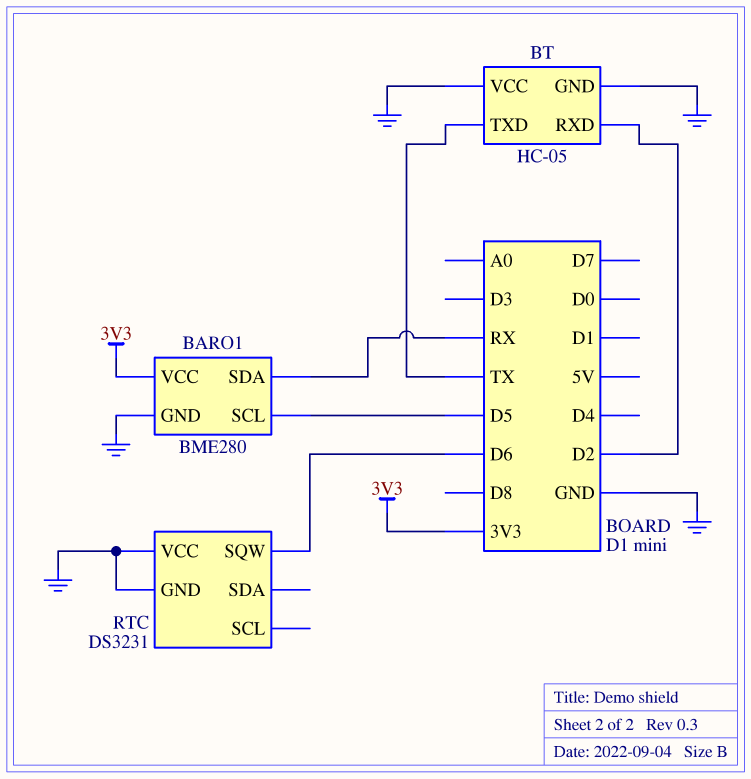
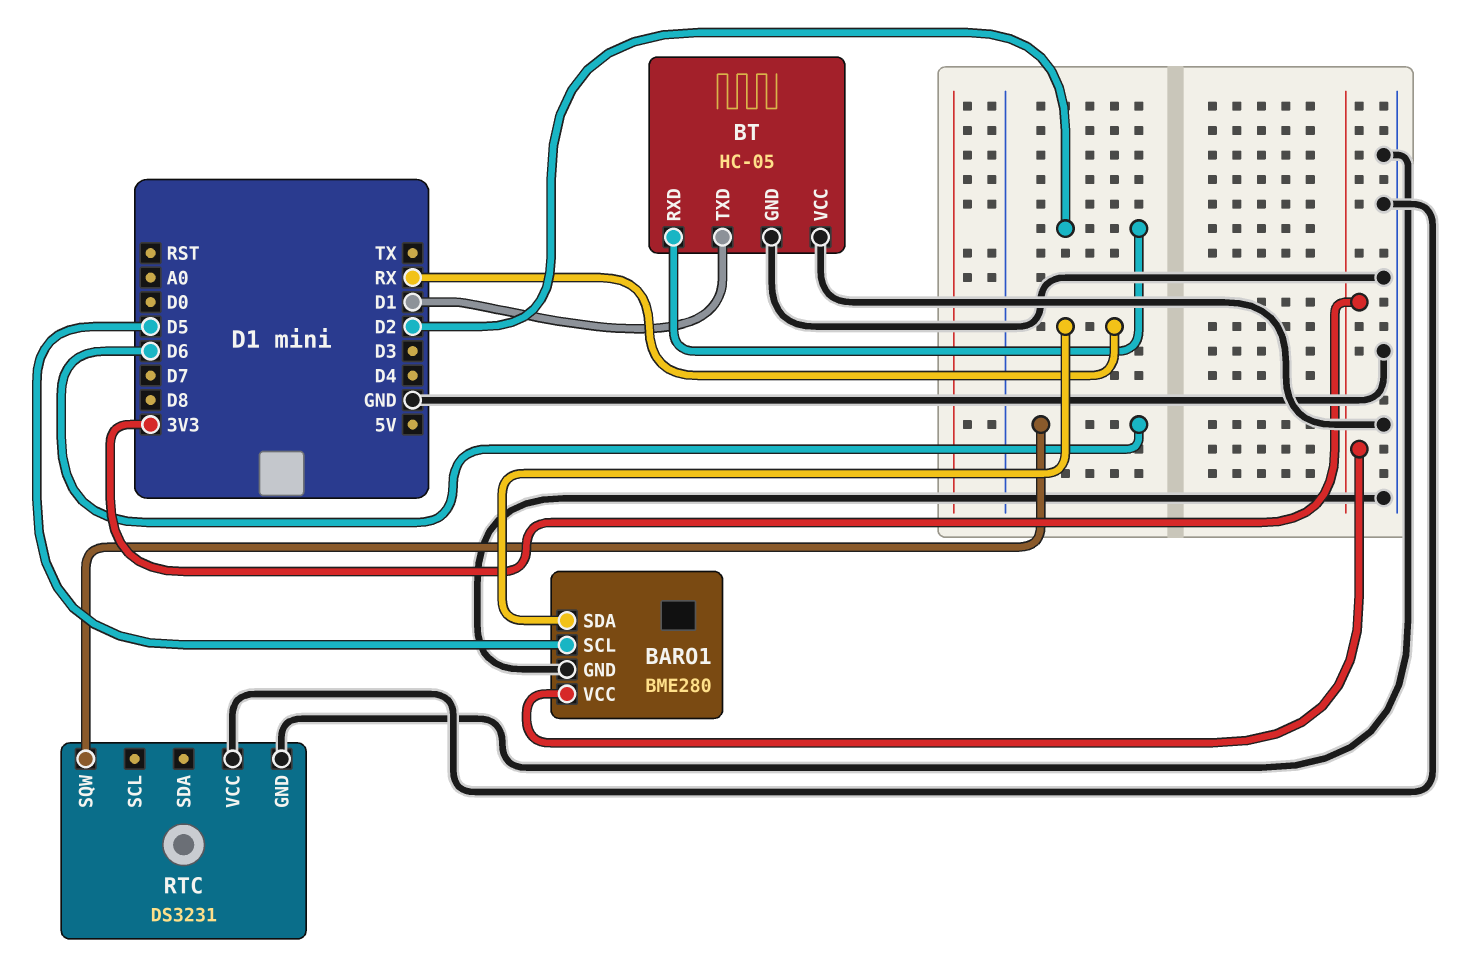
BT pin TXD: TX -> D1

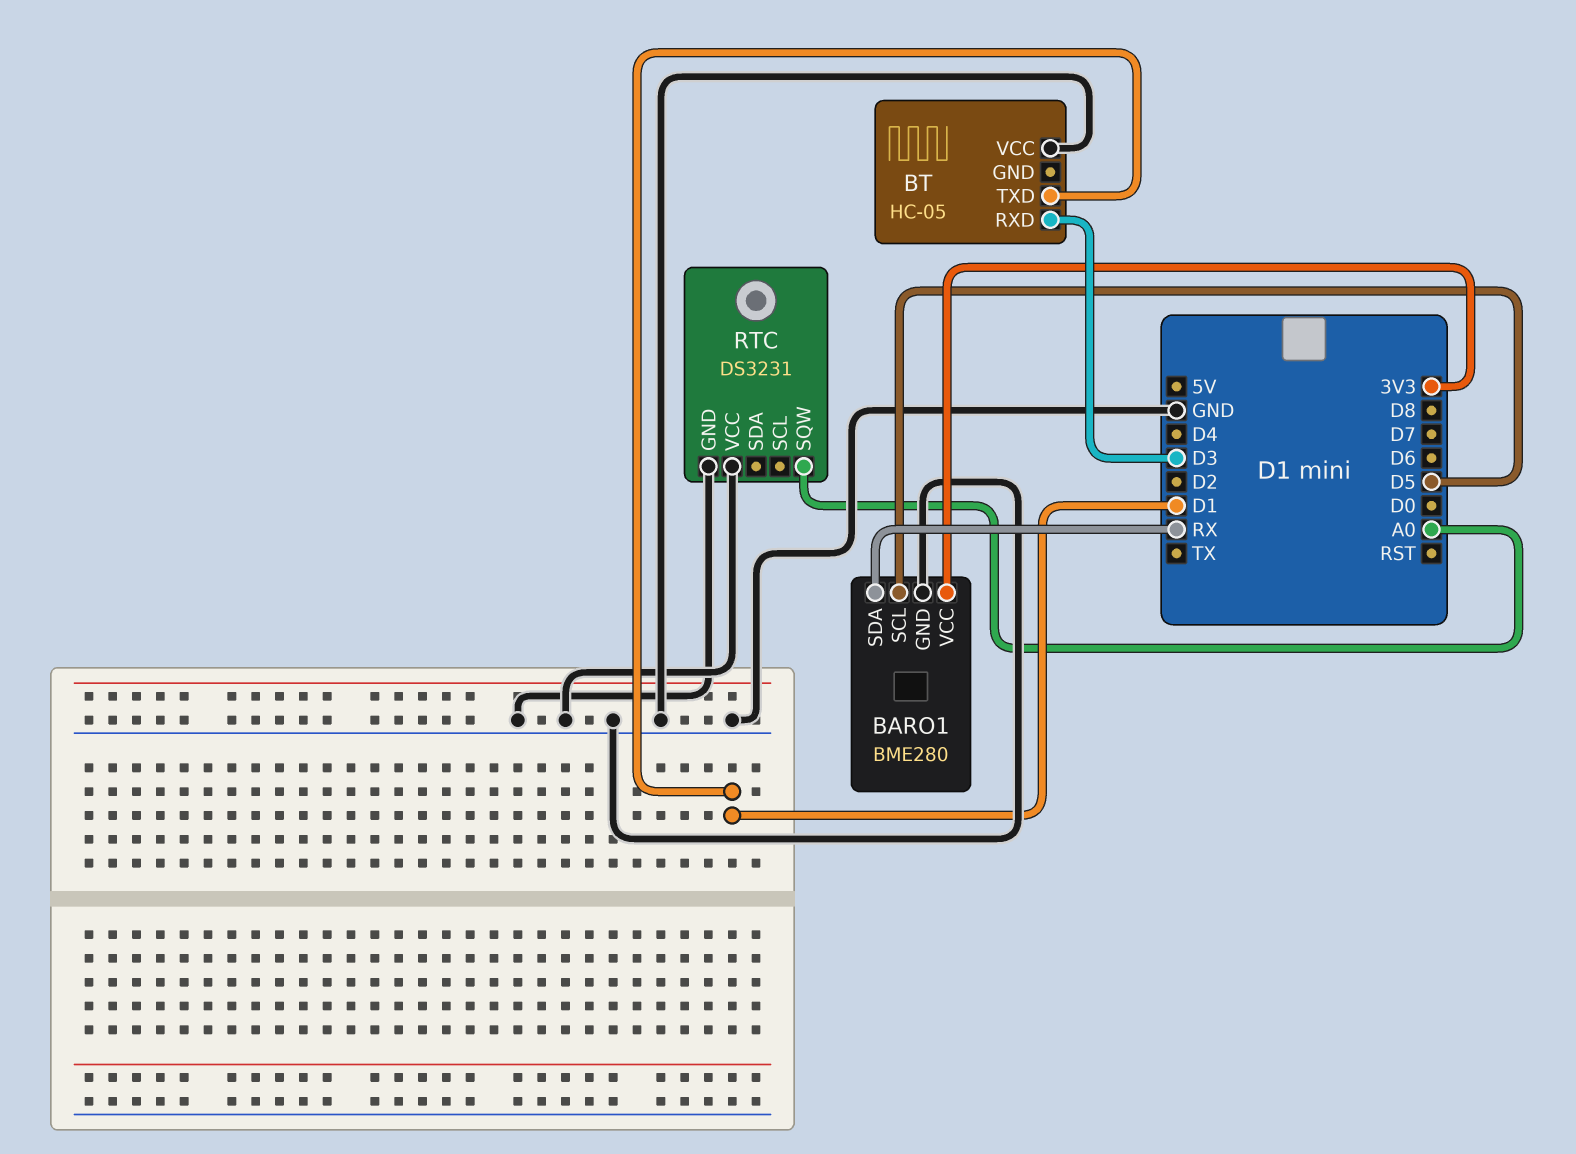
BT pin GND: GND -> none
BT pin RXD: D2 -> D3
RTC pin SQW: D6 -> A0

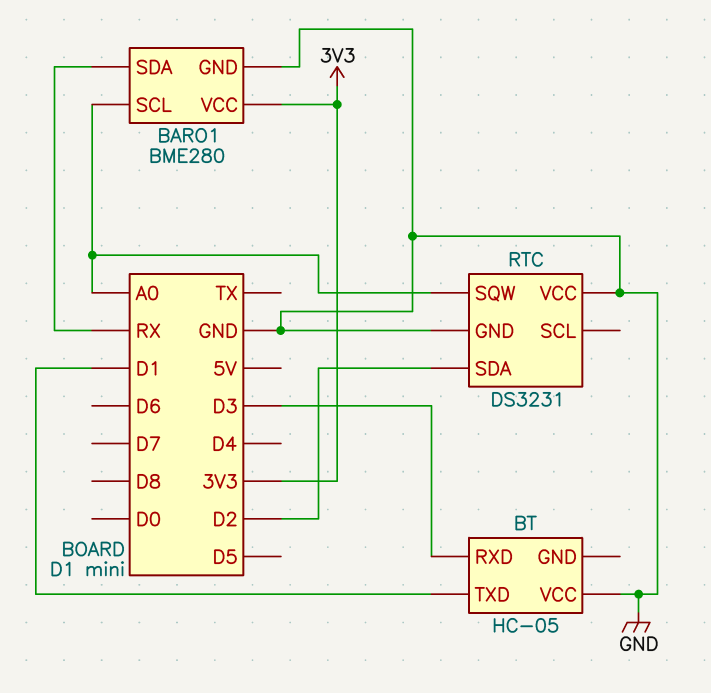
BARO1 pin SCL: D5 -> A0
RTC pin SDA: none -> D2

